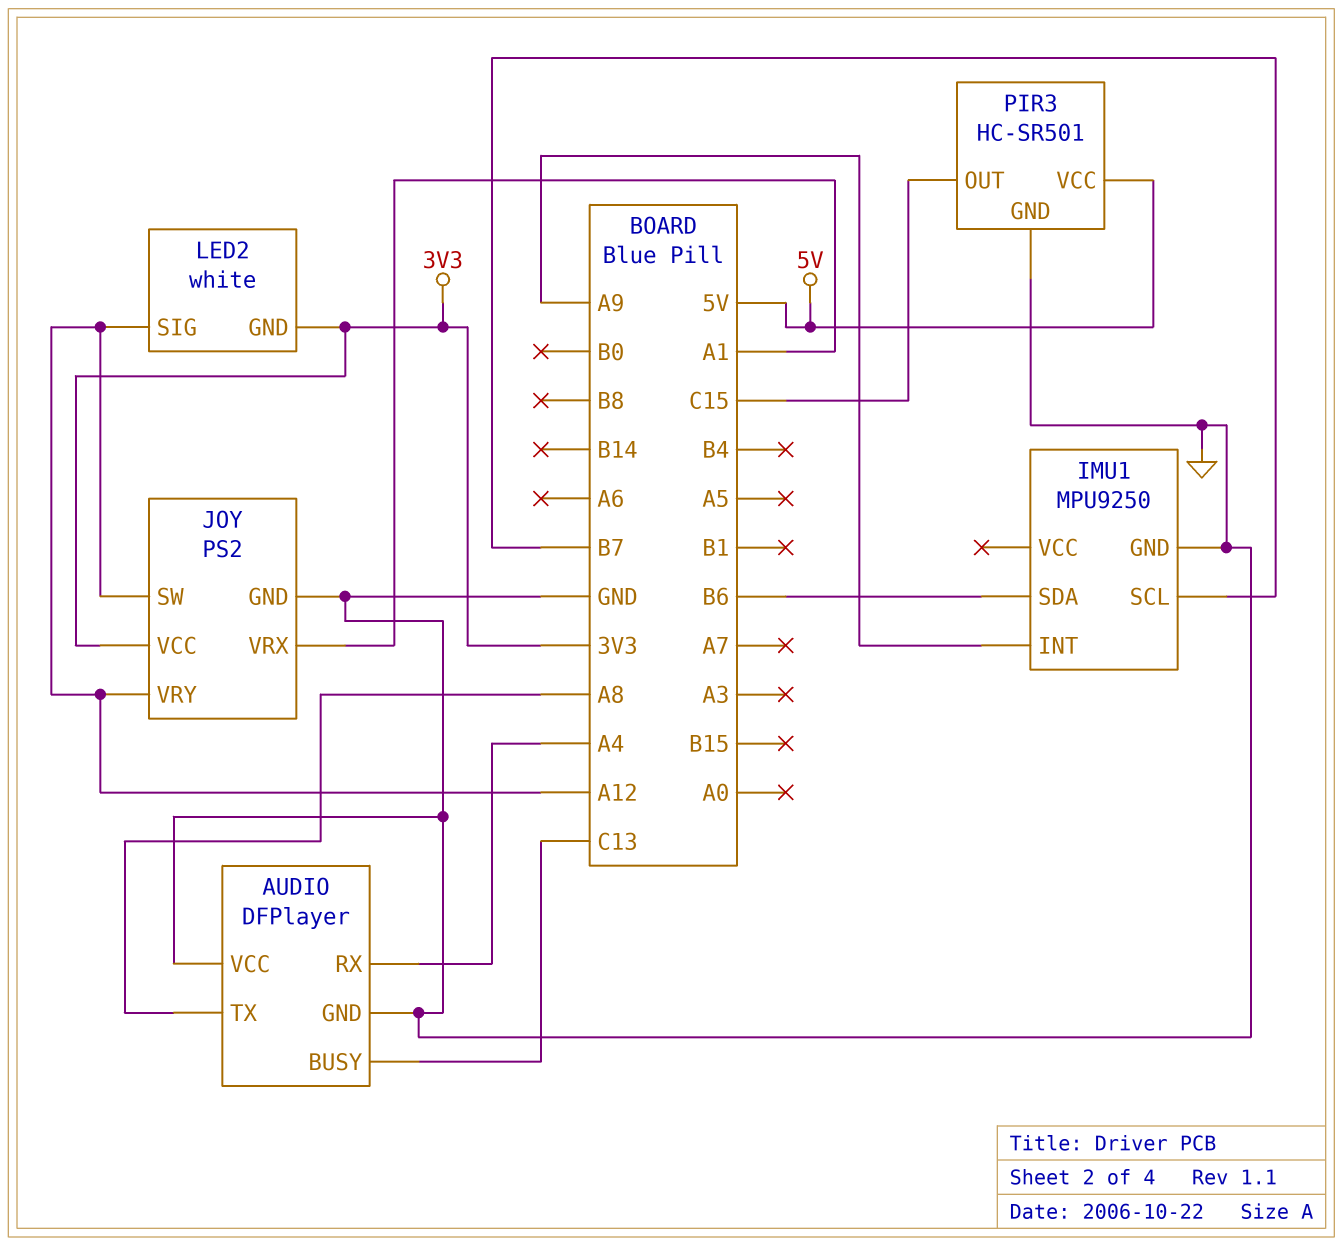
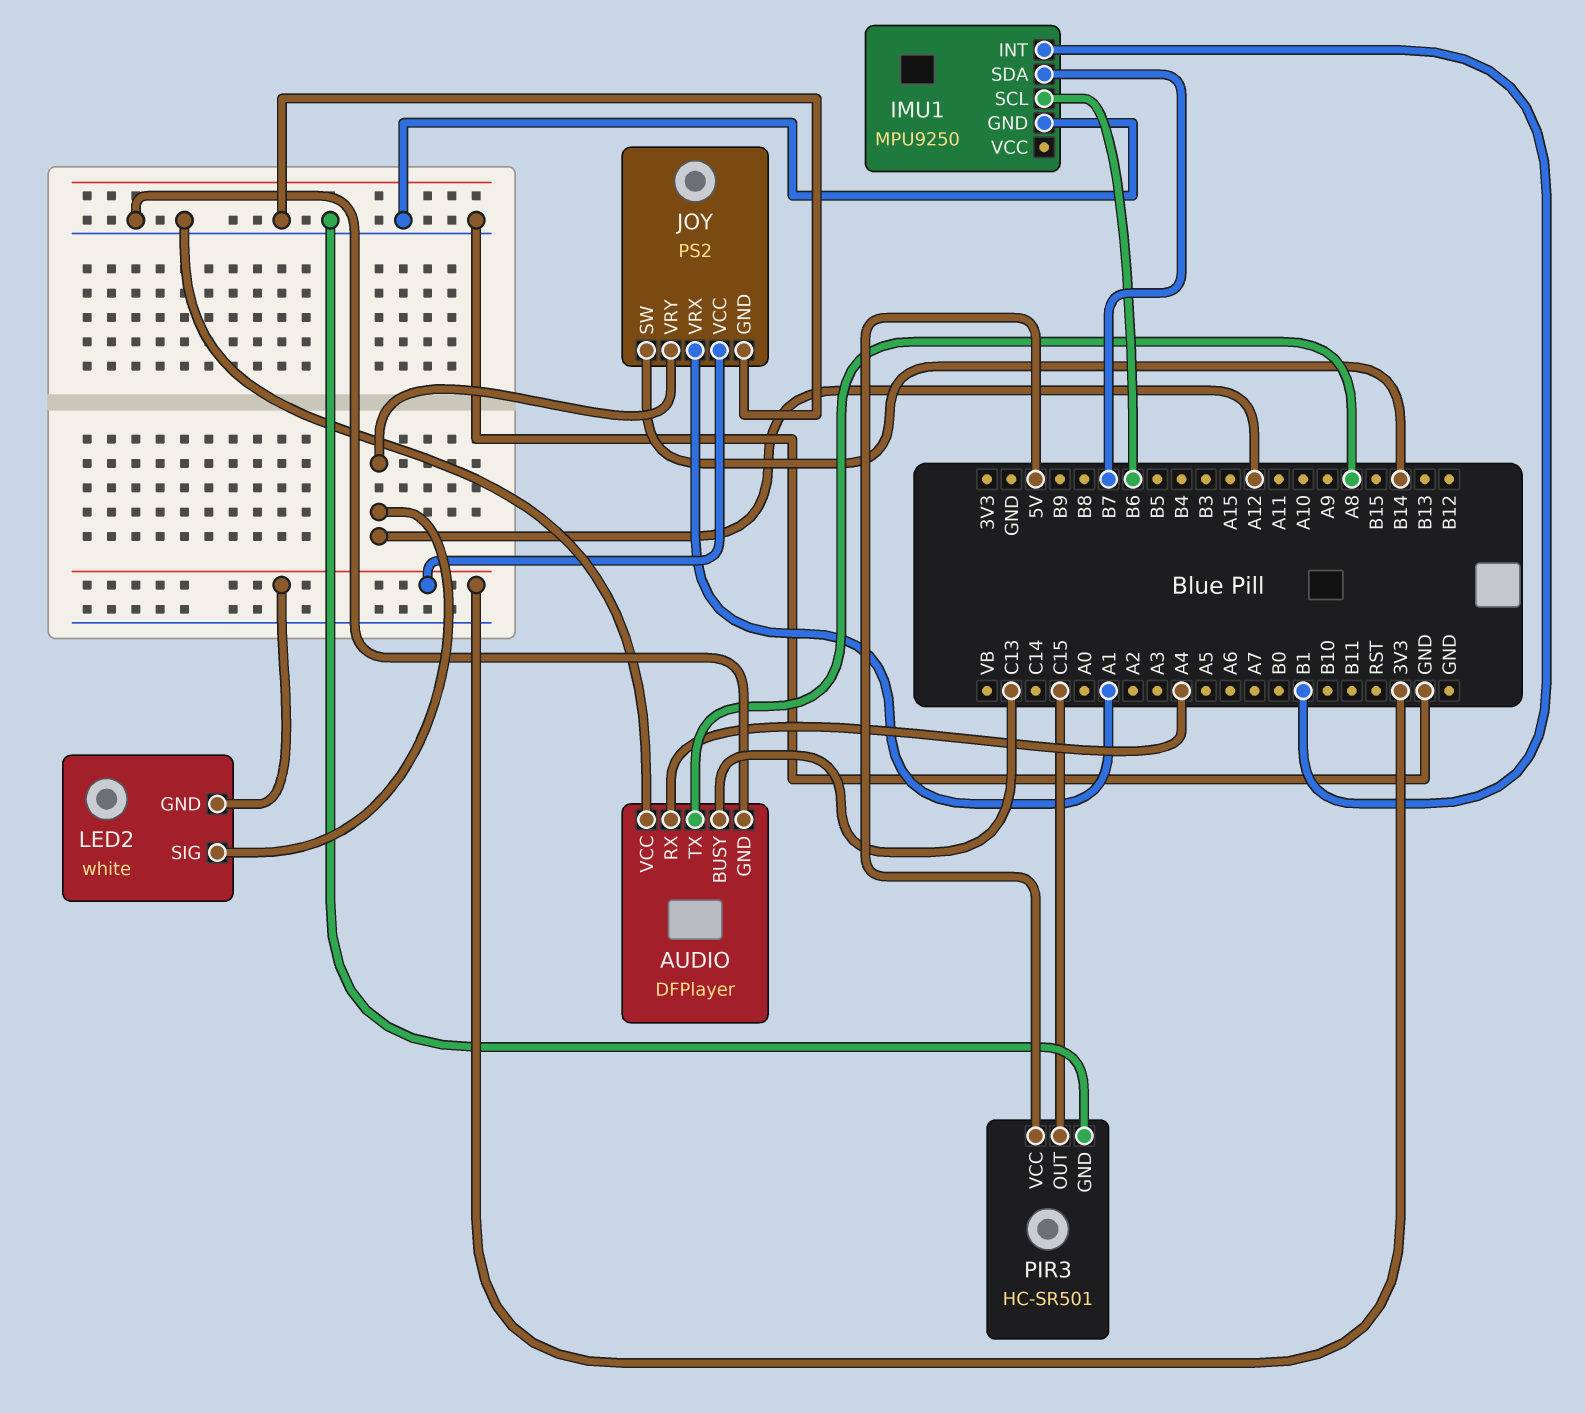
IMU1 pin INT: A9 -> B1
IMU1 pin SCL: B7 -> B6
IMU1 pin SDA: B6 -> B7
JOY pin SW: A12 -> B14

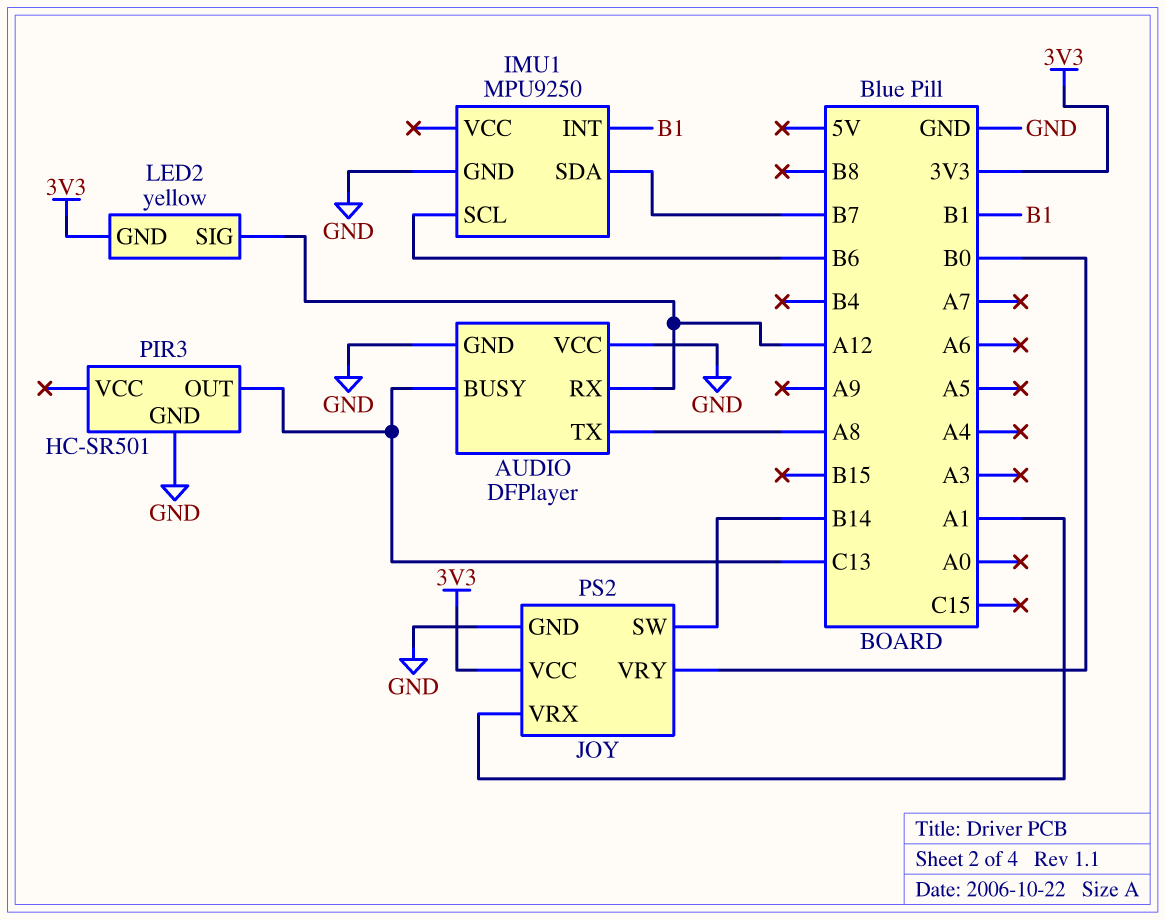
AUDIO pin RX: A4 -> A12
JOY pin VRY: A12 -> B0
LED2: white -> yellow
PIR3 pin OUT: C15 -> C13
PIR3 pin VCC: 5V -> none

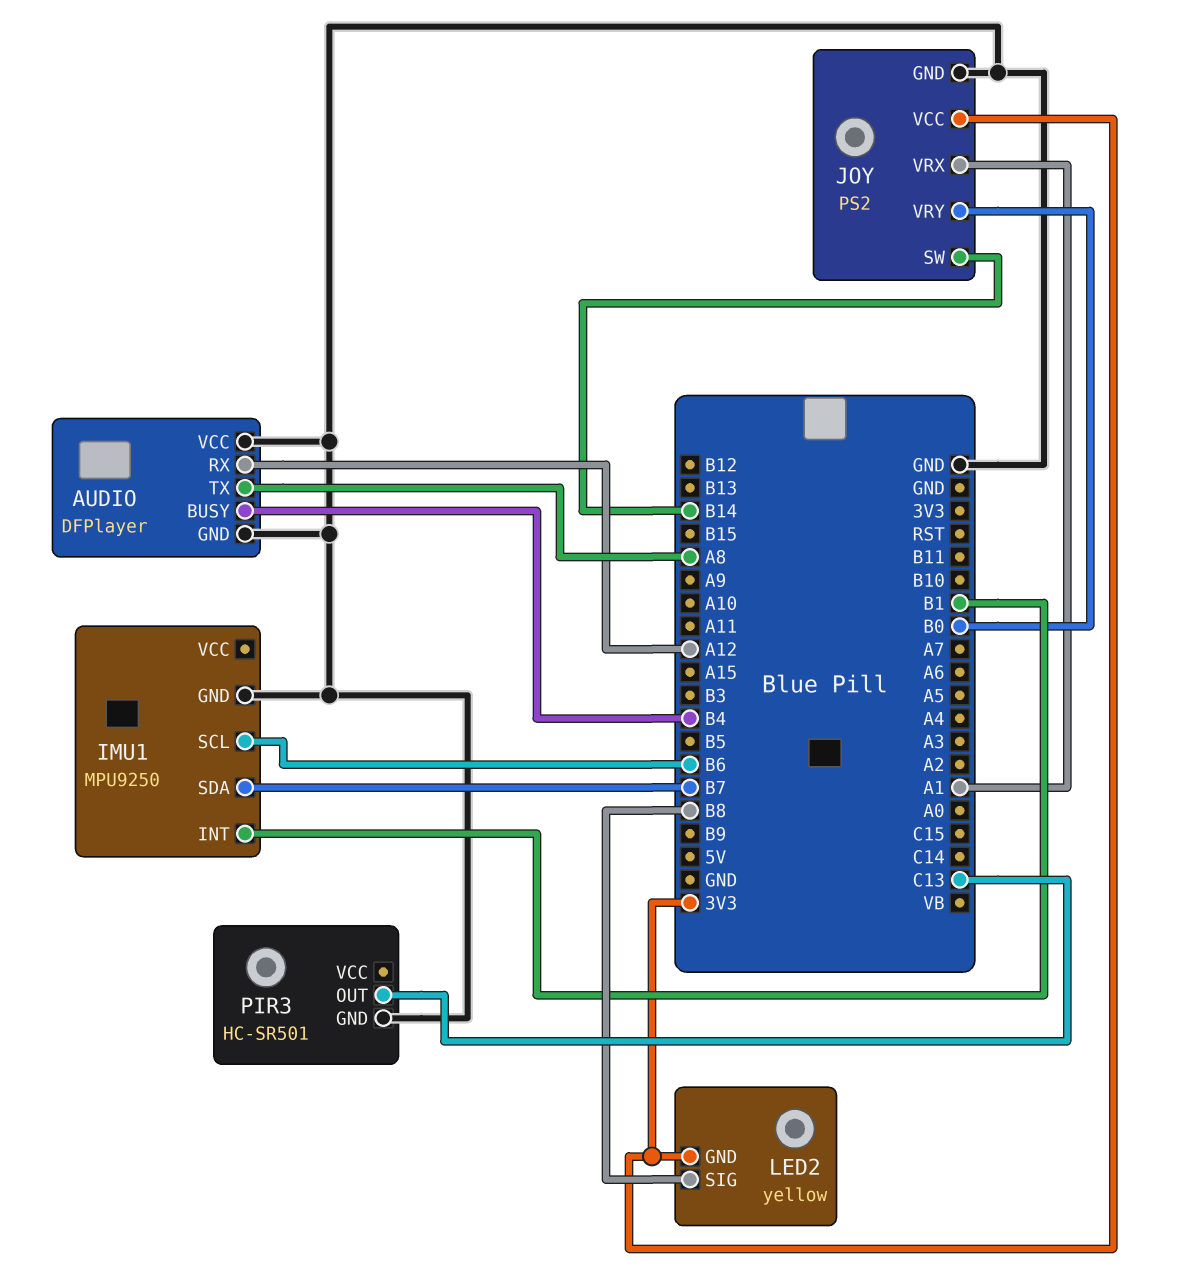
AUDIO pin BUSY: C13 -> B4
LED2 pin SIG: A12 -> B8

